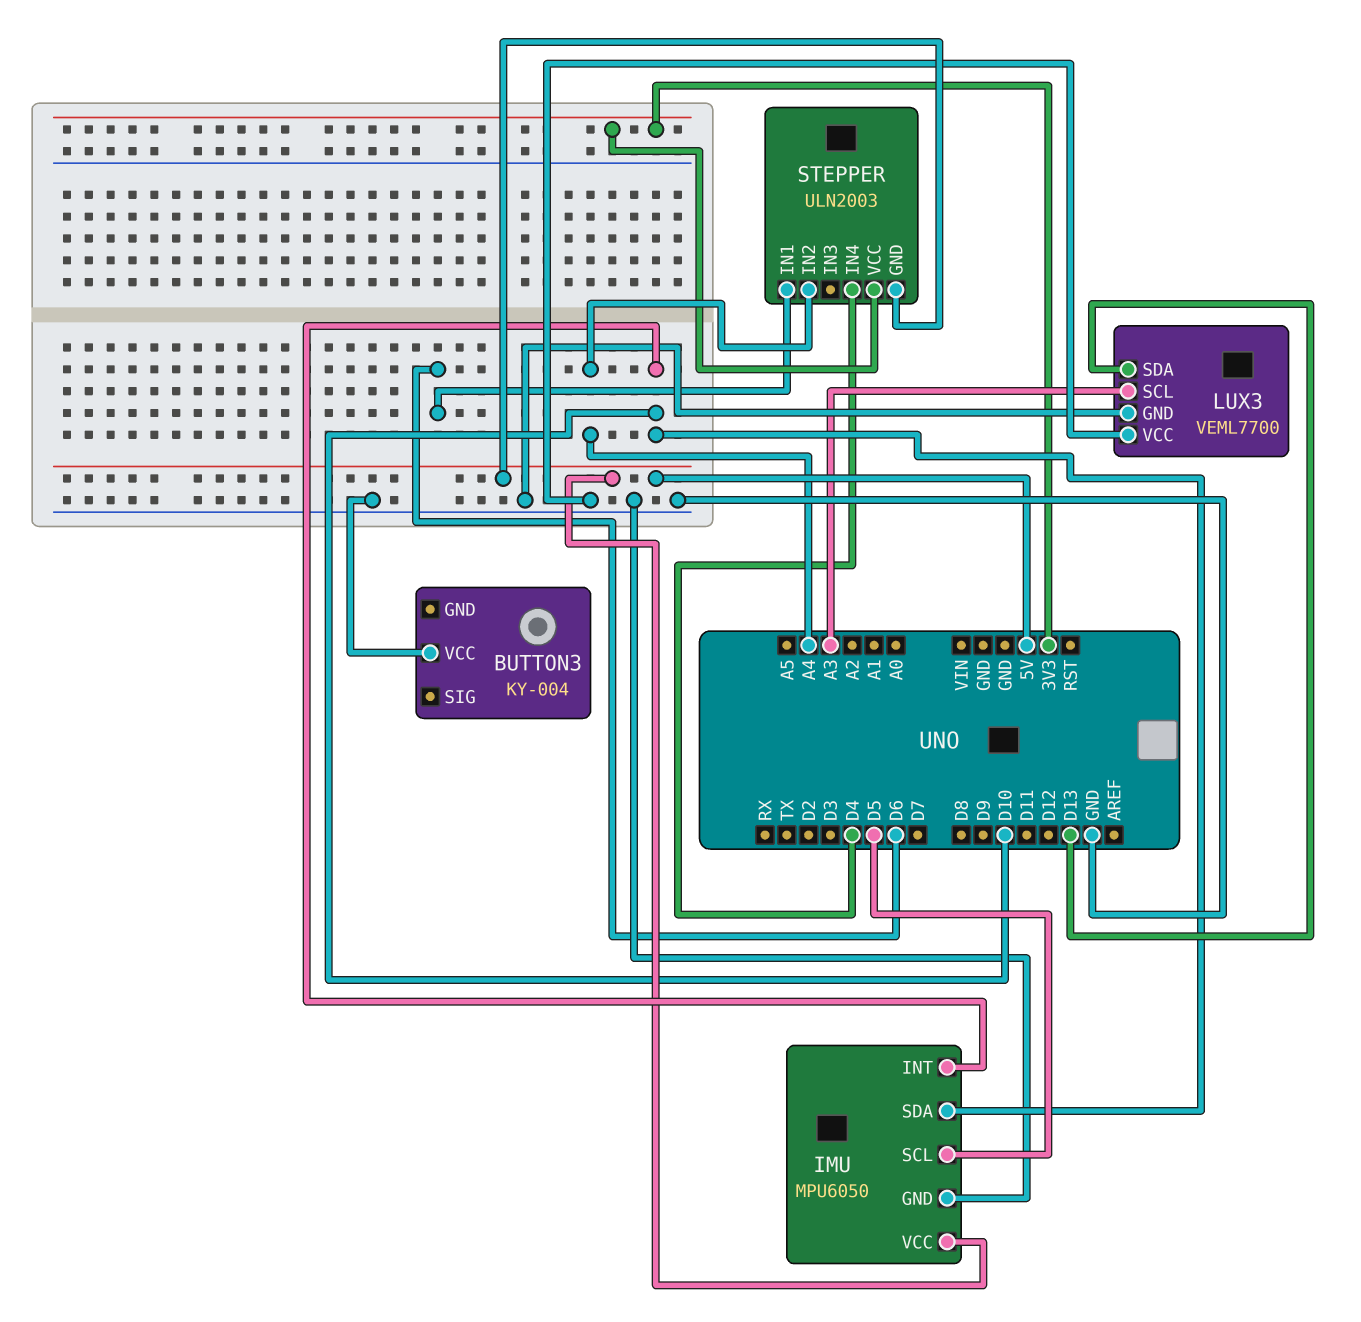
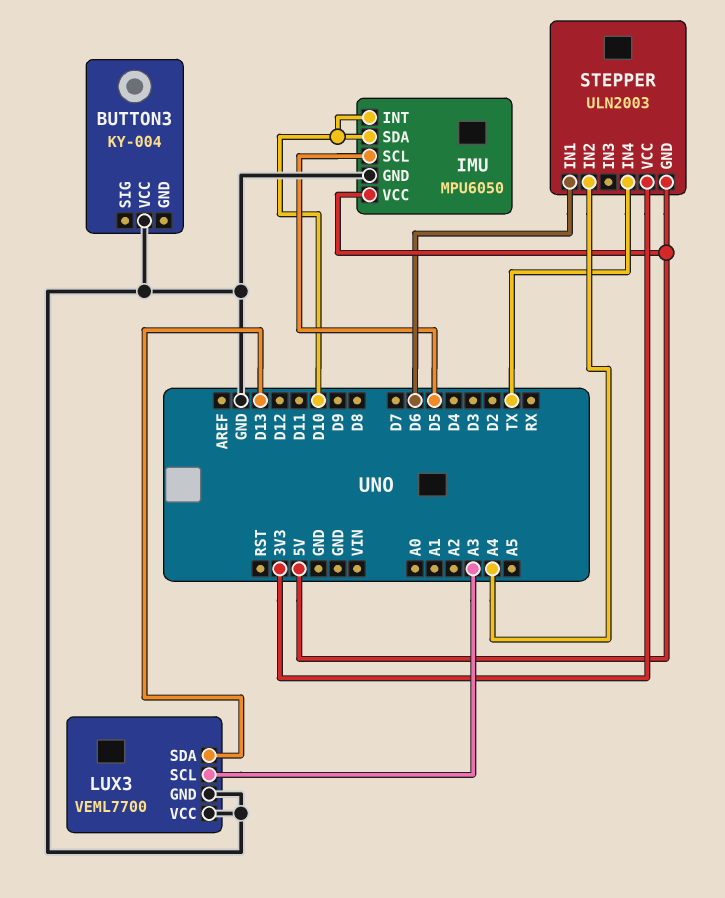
STEPPER pin IN4: D4 -> TX

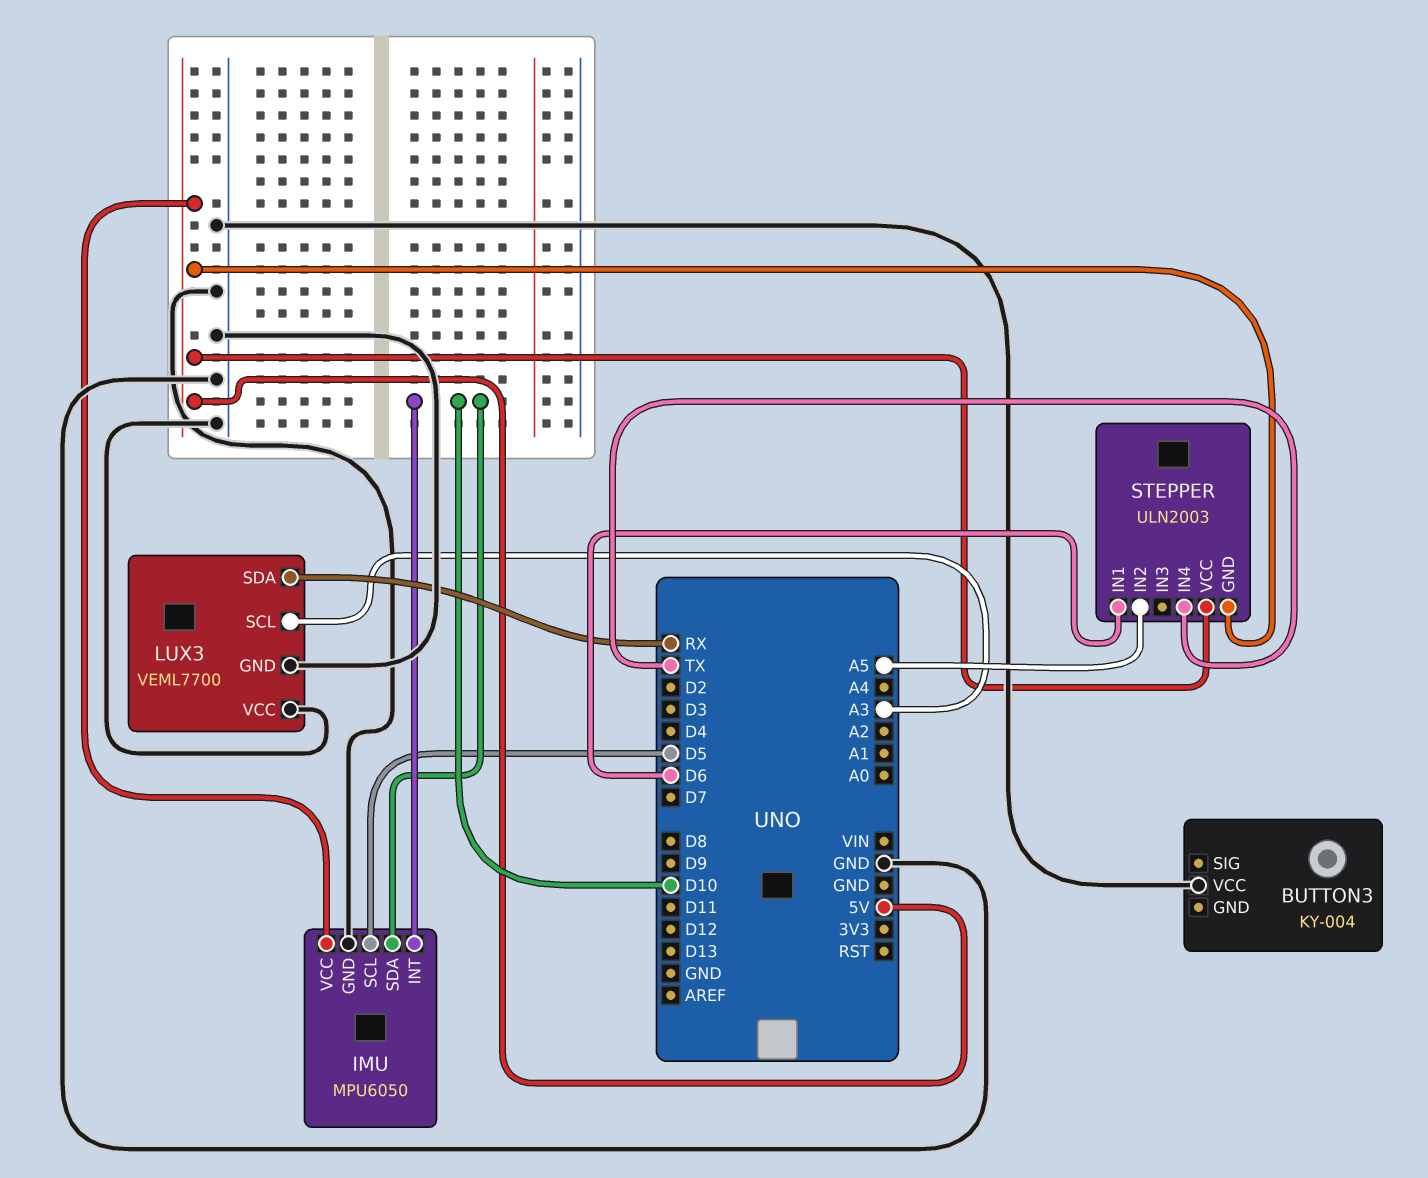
LUX3 pin SDA: D13 -> RX
STEPPER pin IN2: A4 -> A5
STEPPER pin VCC: 3V3 -> 5V

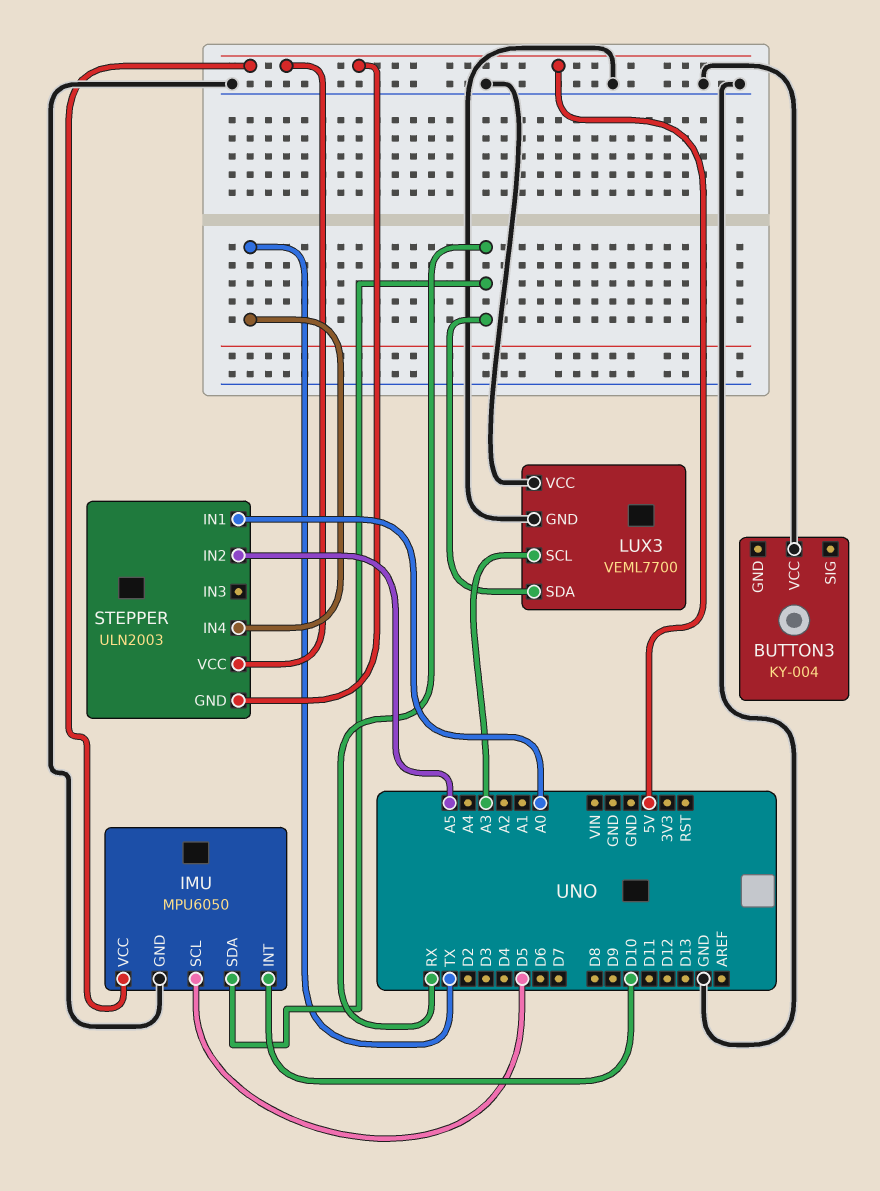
IMU pin SDA: D10 -> RX
STEPPER pin IN1: D6 -> A0

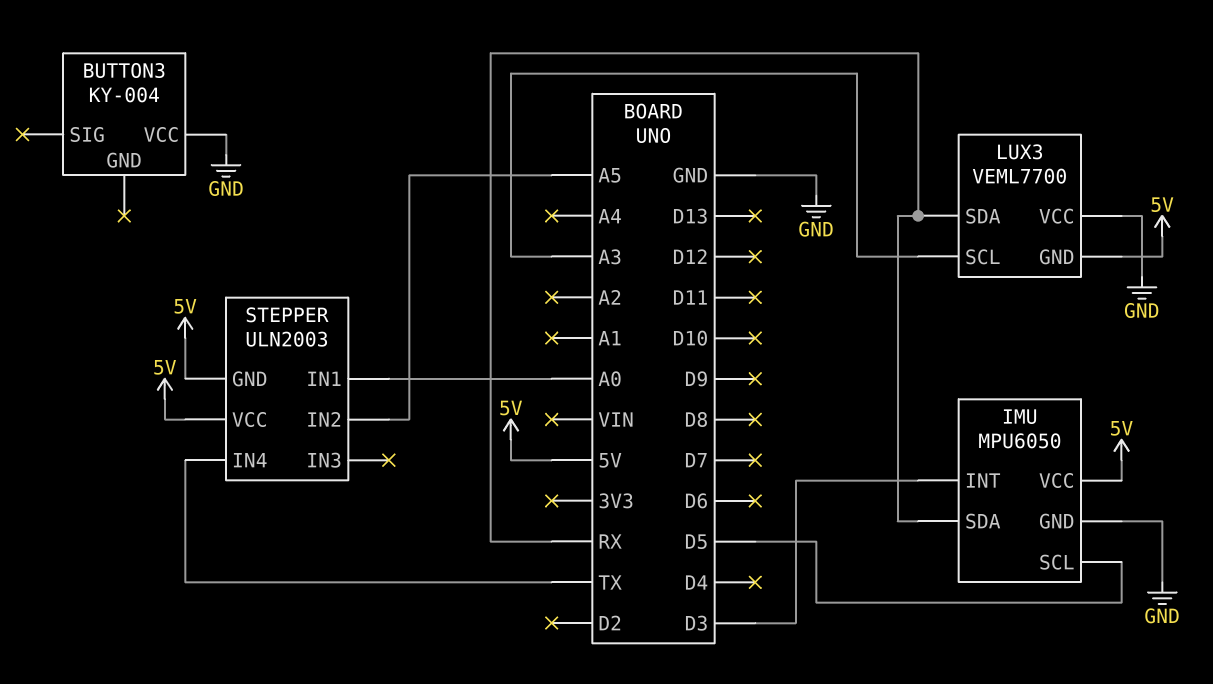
IMU pin INT: D10 -> D3
LUX3 pin GND: GND -> 5V

